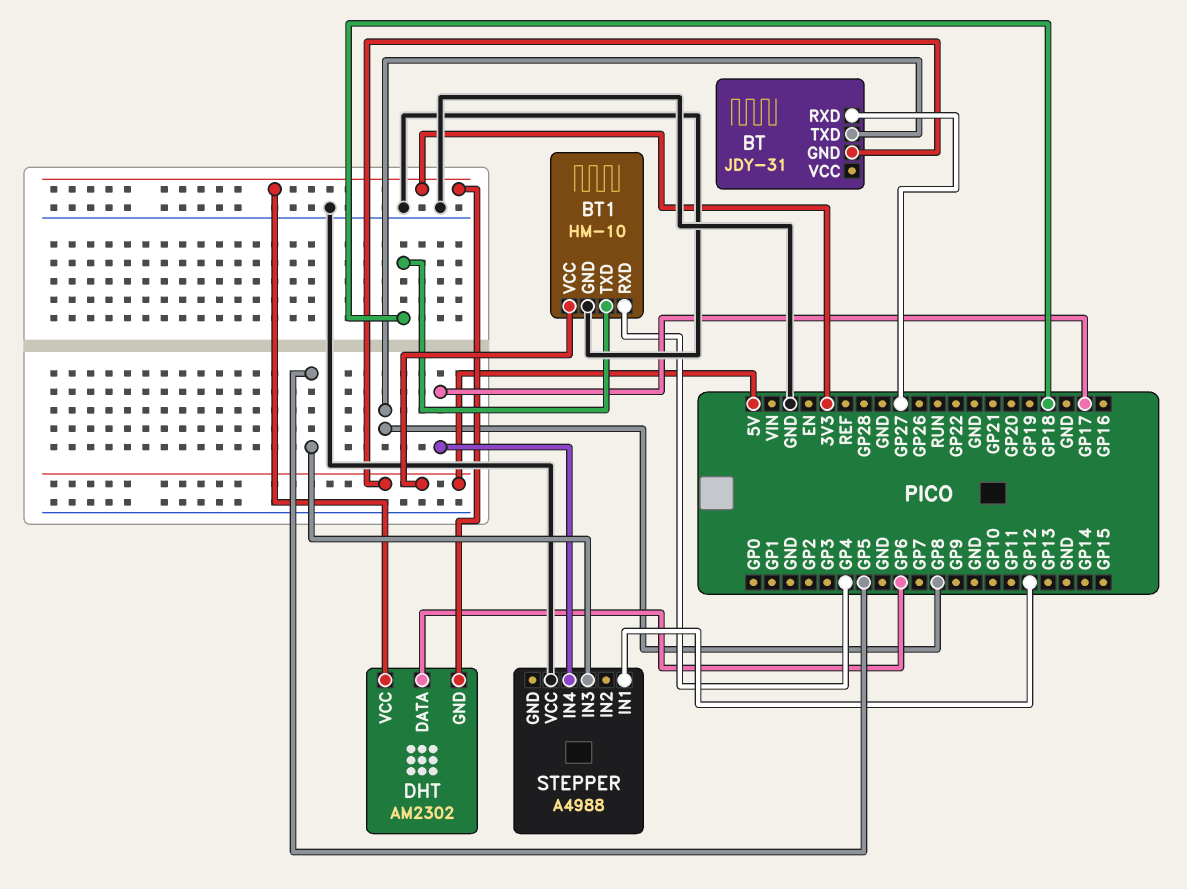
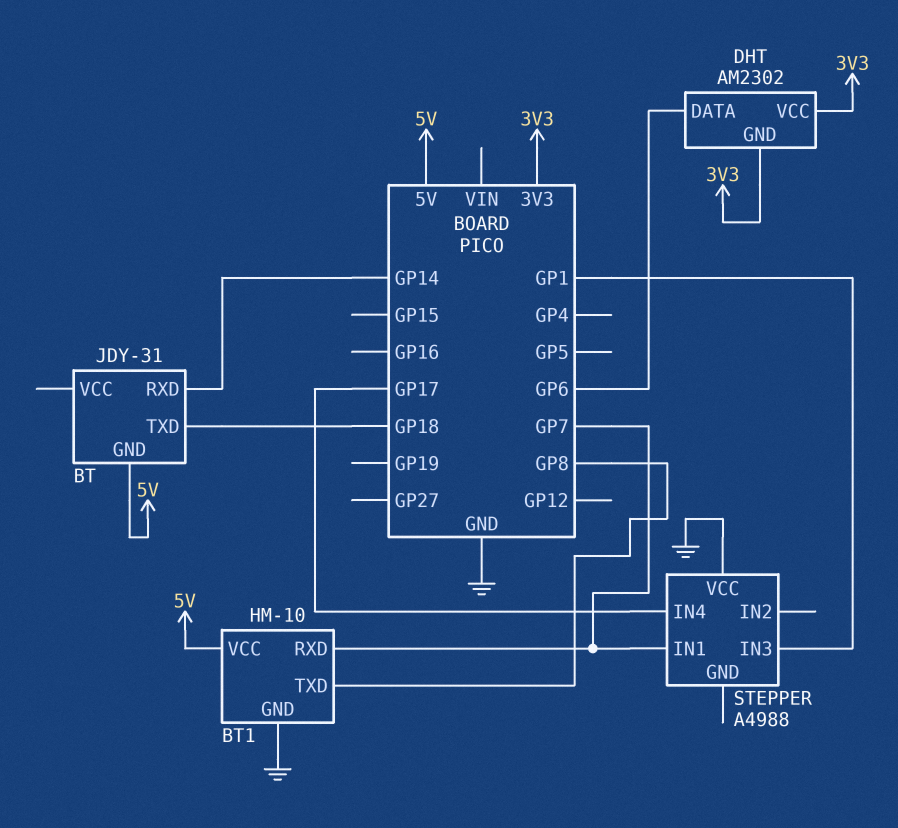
BT pin RXD: GP27 -> GP14
BT pin TXD: GP8 -> GP18
BT1 pin RXD: GP4 -> GP7
BT1 pin TXD: GP18 -> GP8
STEPPER pin IN1: GP12 -> GP7
STEPPER pin IN3: GP5 -> GP1

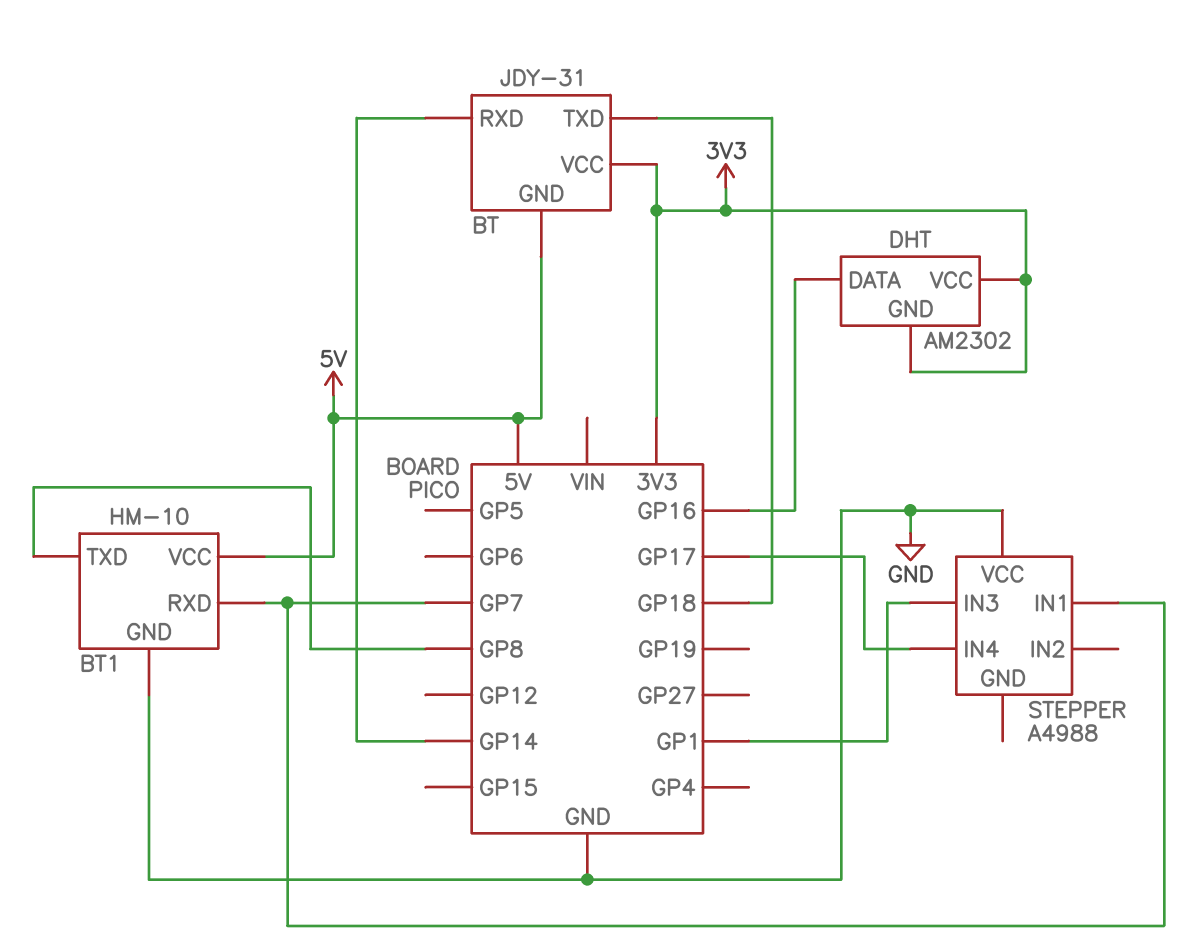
BT pin VCC: none -> 3V3
DHT pin DATA: GP6 -> GP16

